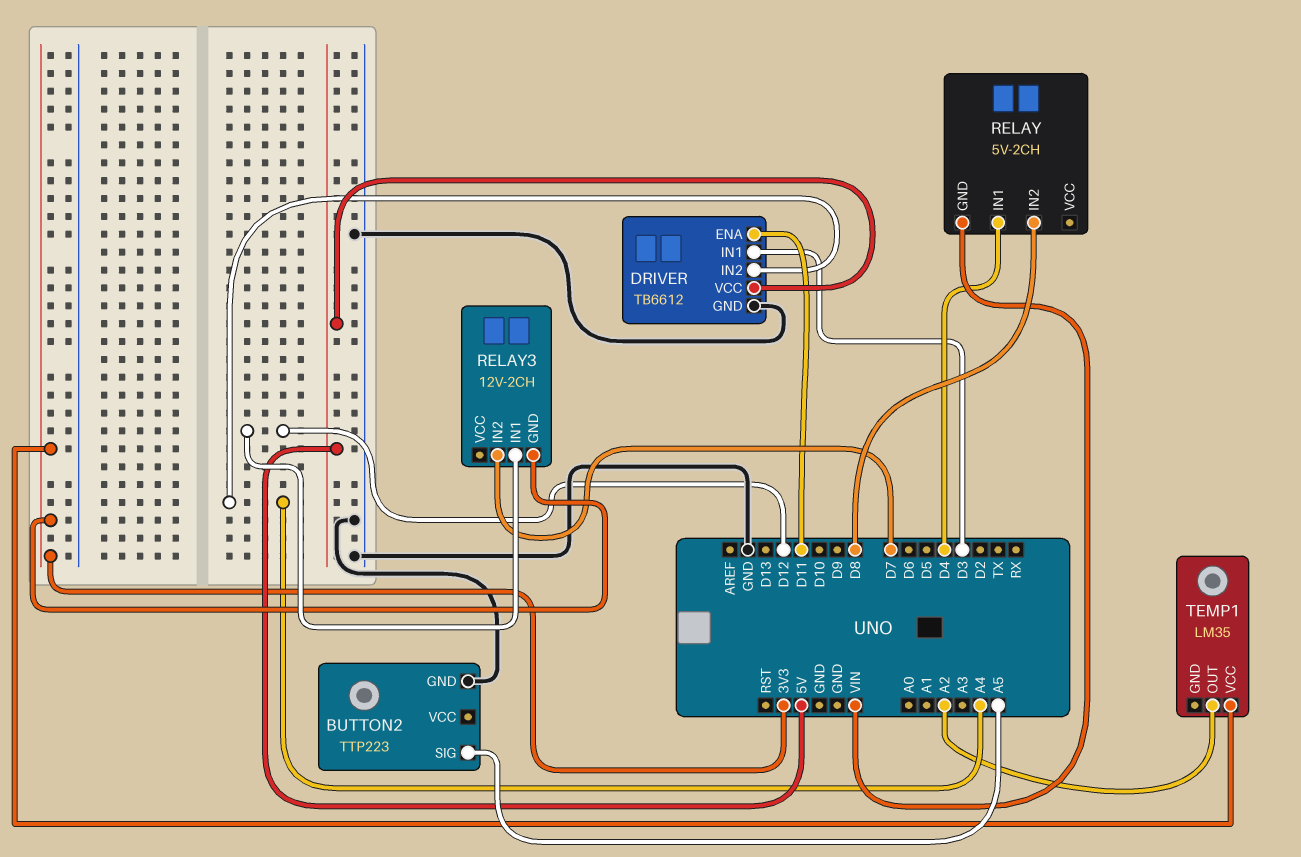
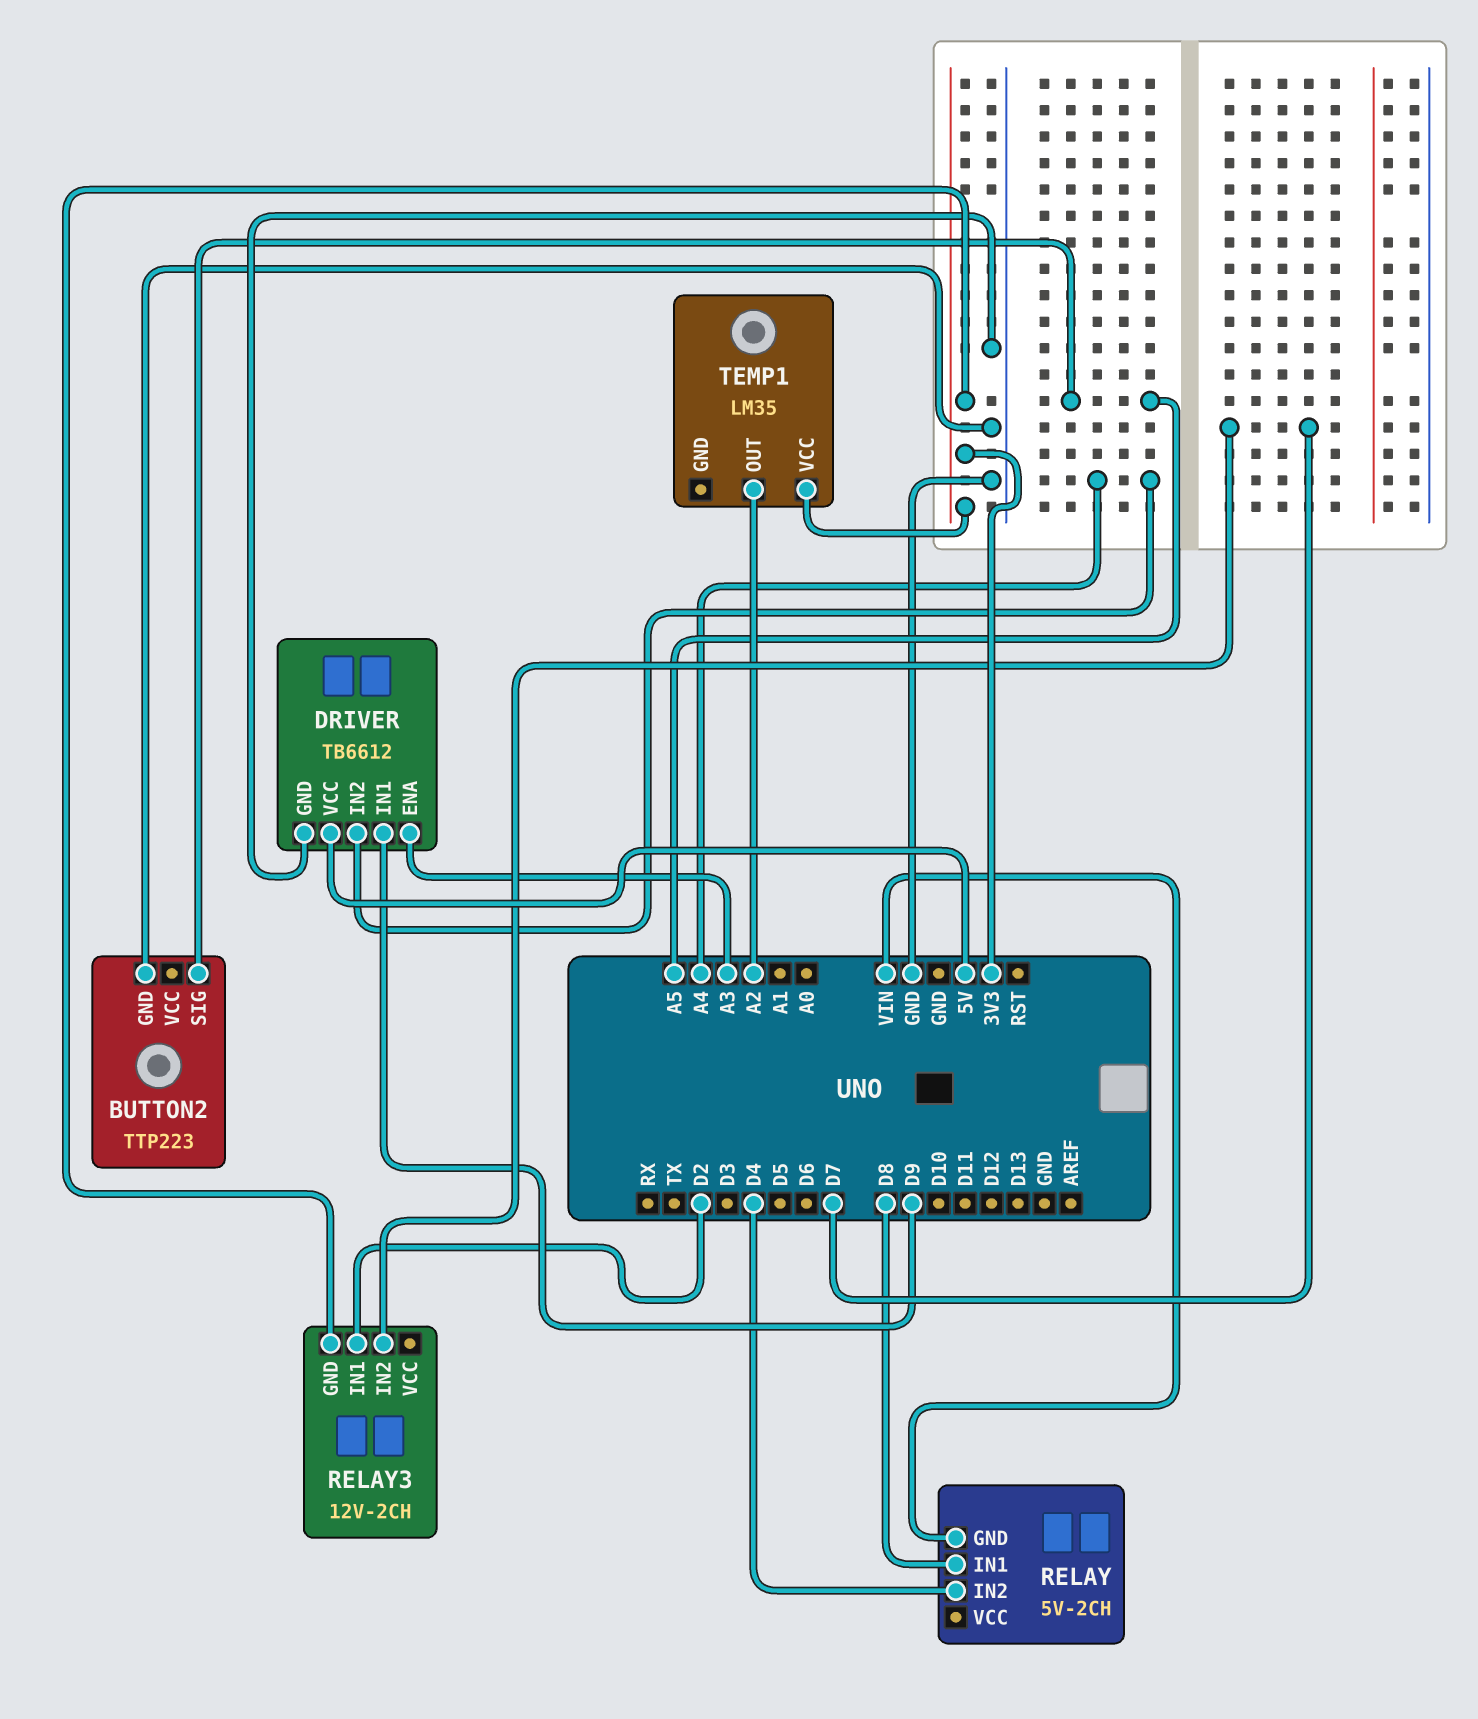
DRIVER pin ENA: D11 -> A3
DRIVER pin IN1: D3 -> D9
RELAY pin IN1: D4 -> D8
RELAY pin IN2: D8 -> D4
RELAY3 pin IN1: D12 -> D2

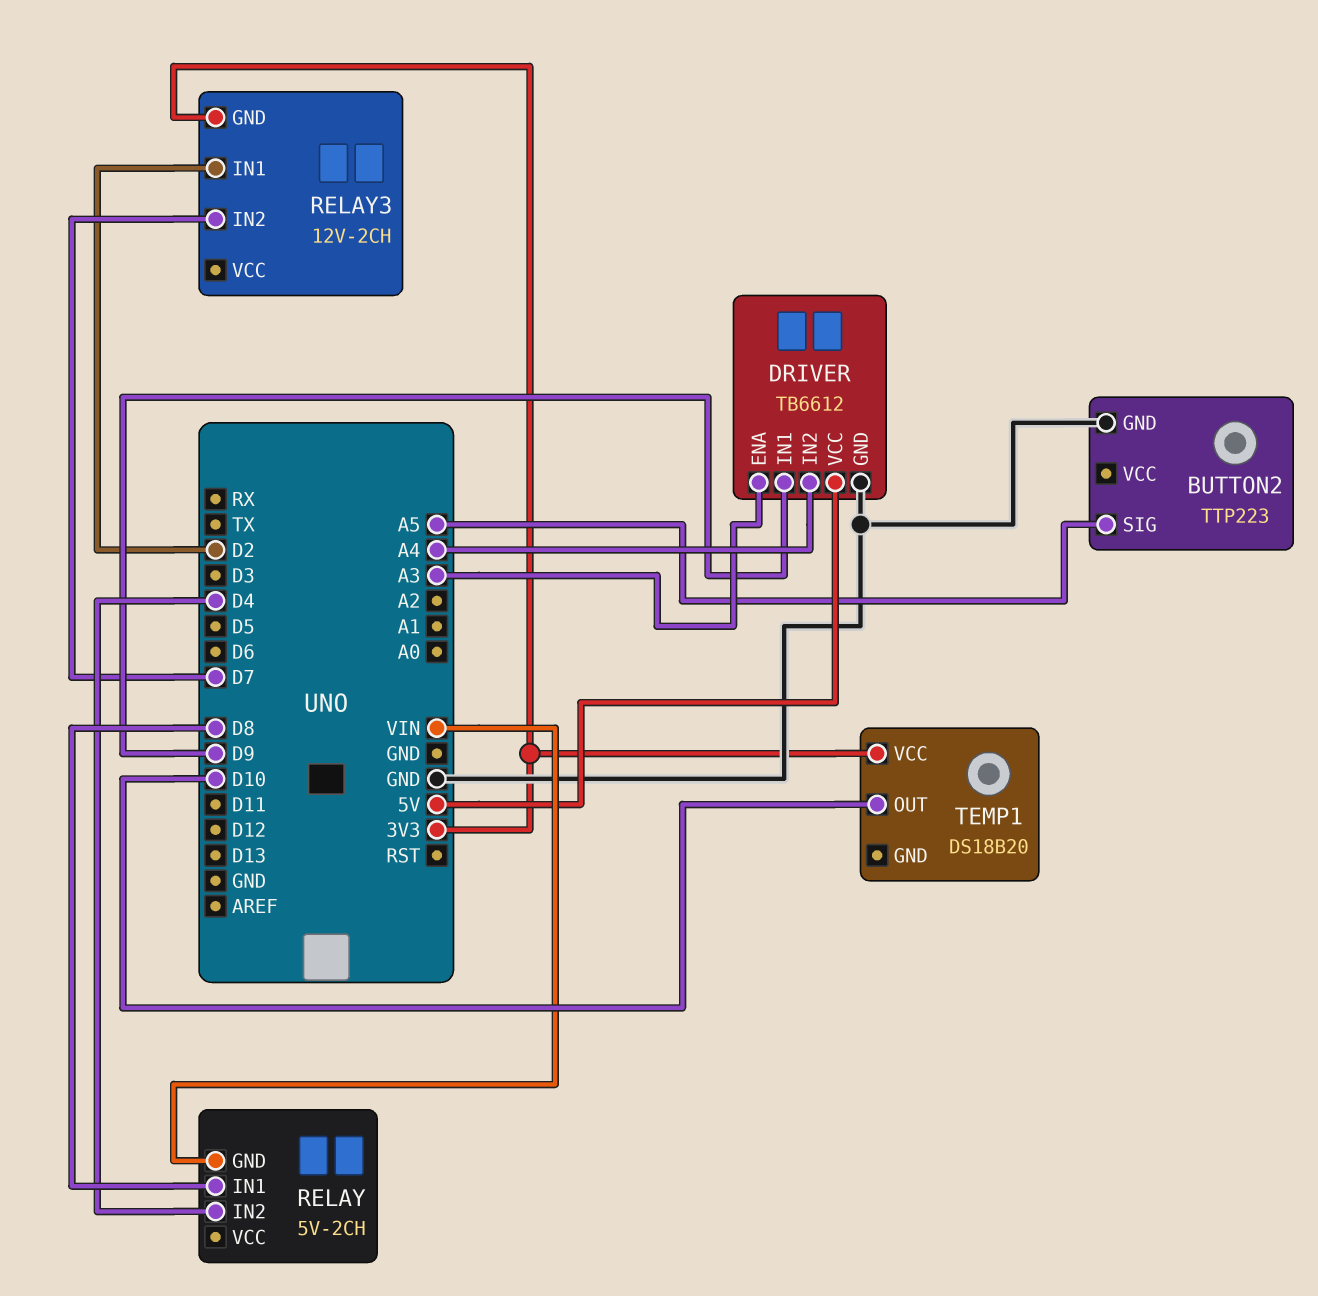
TEMP1: LM35 -> DS18B20
TEMP1 pin OUT: A2 -> D10

